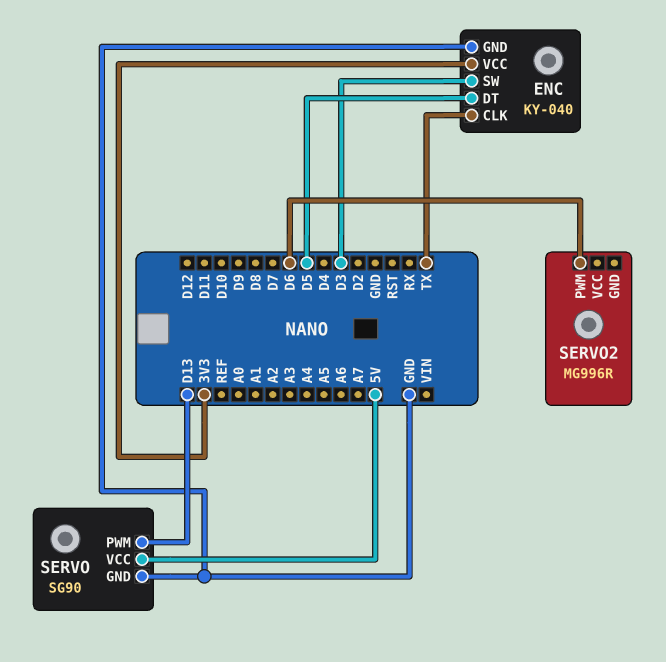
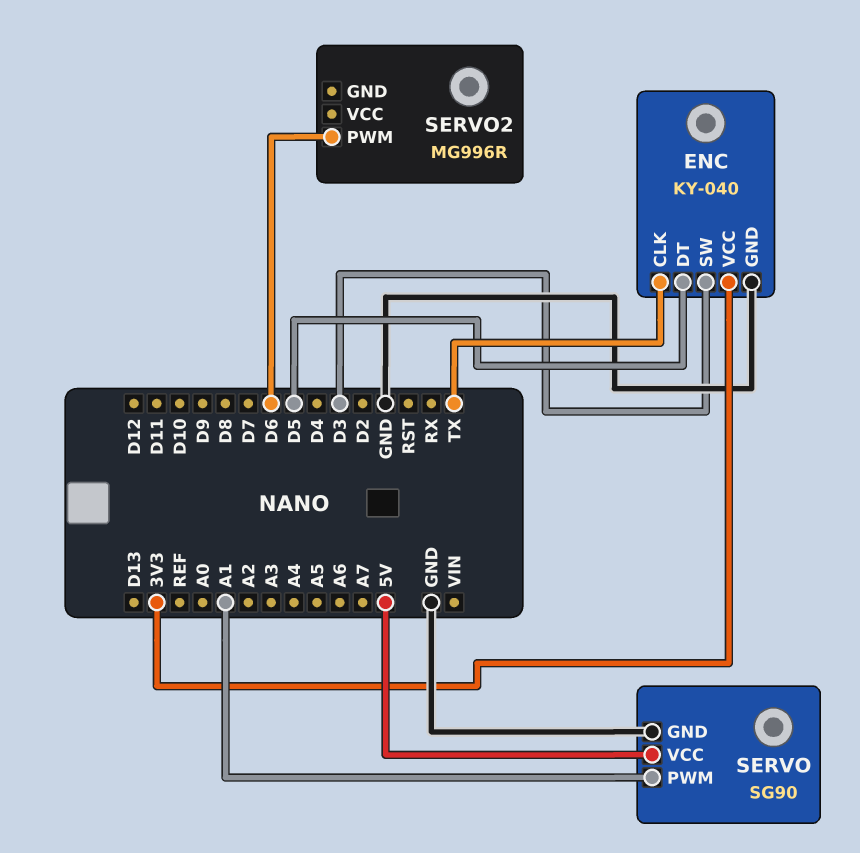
SERVO pin PWM: D13 -> A1

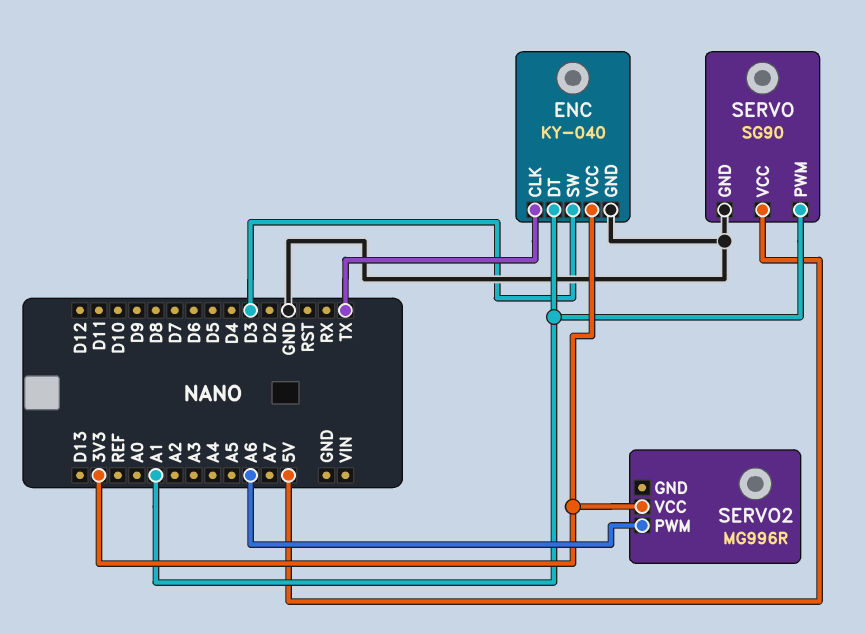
ENC pin DT: D5 -> A1
SERVO2 pin PWM: D6 -> A6
SERVO2 pin VCC: none -> 3V3

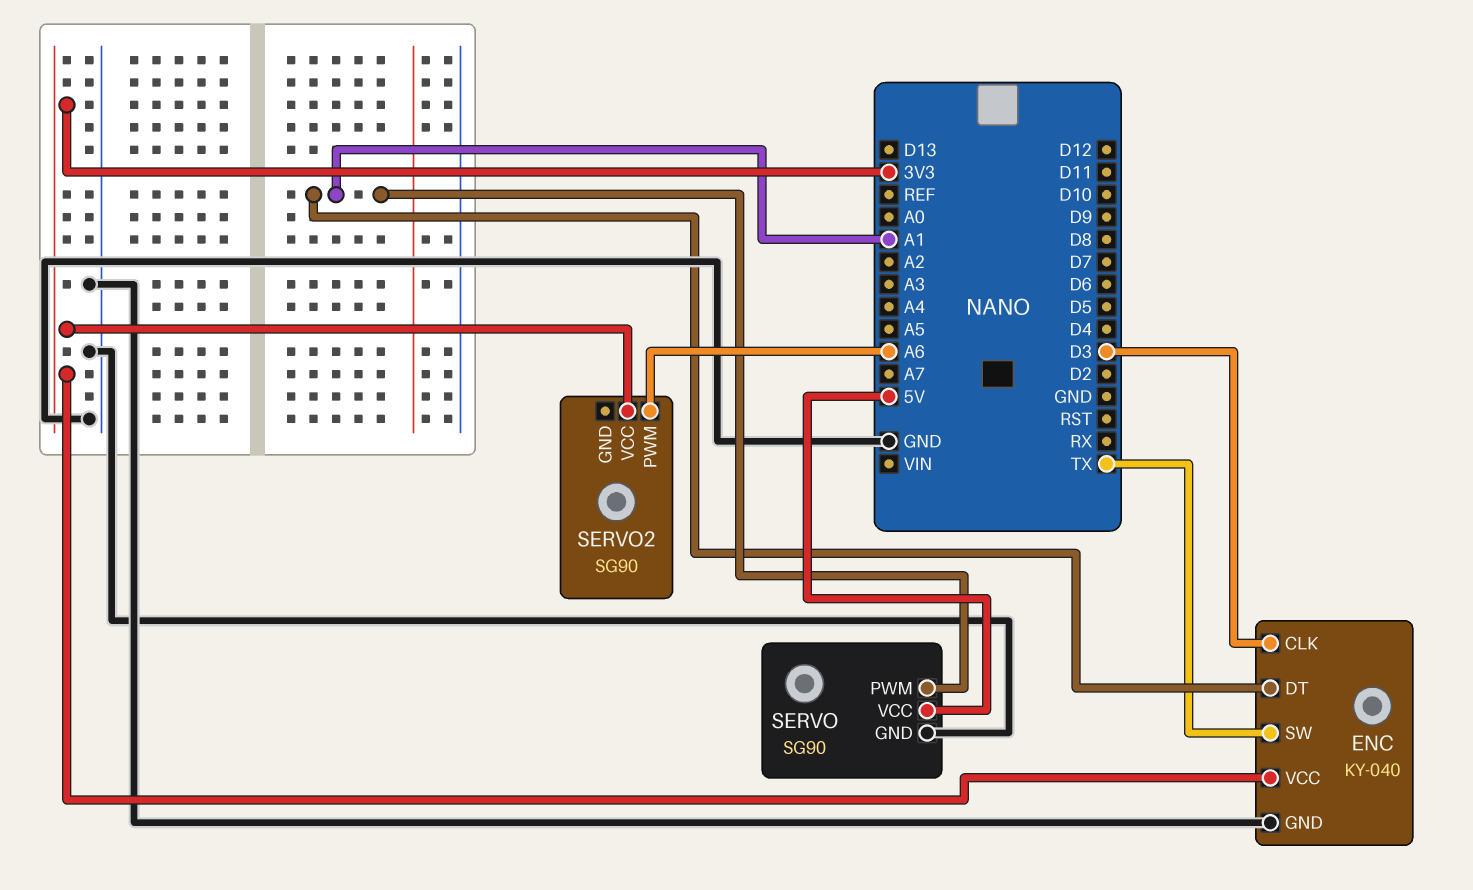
ENC pin CLK: TX -> D3
ENC pin SW: D3 -> TX
SERVO2: MG996R -> SG90

